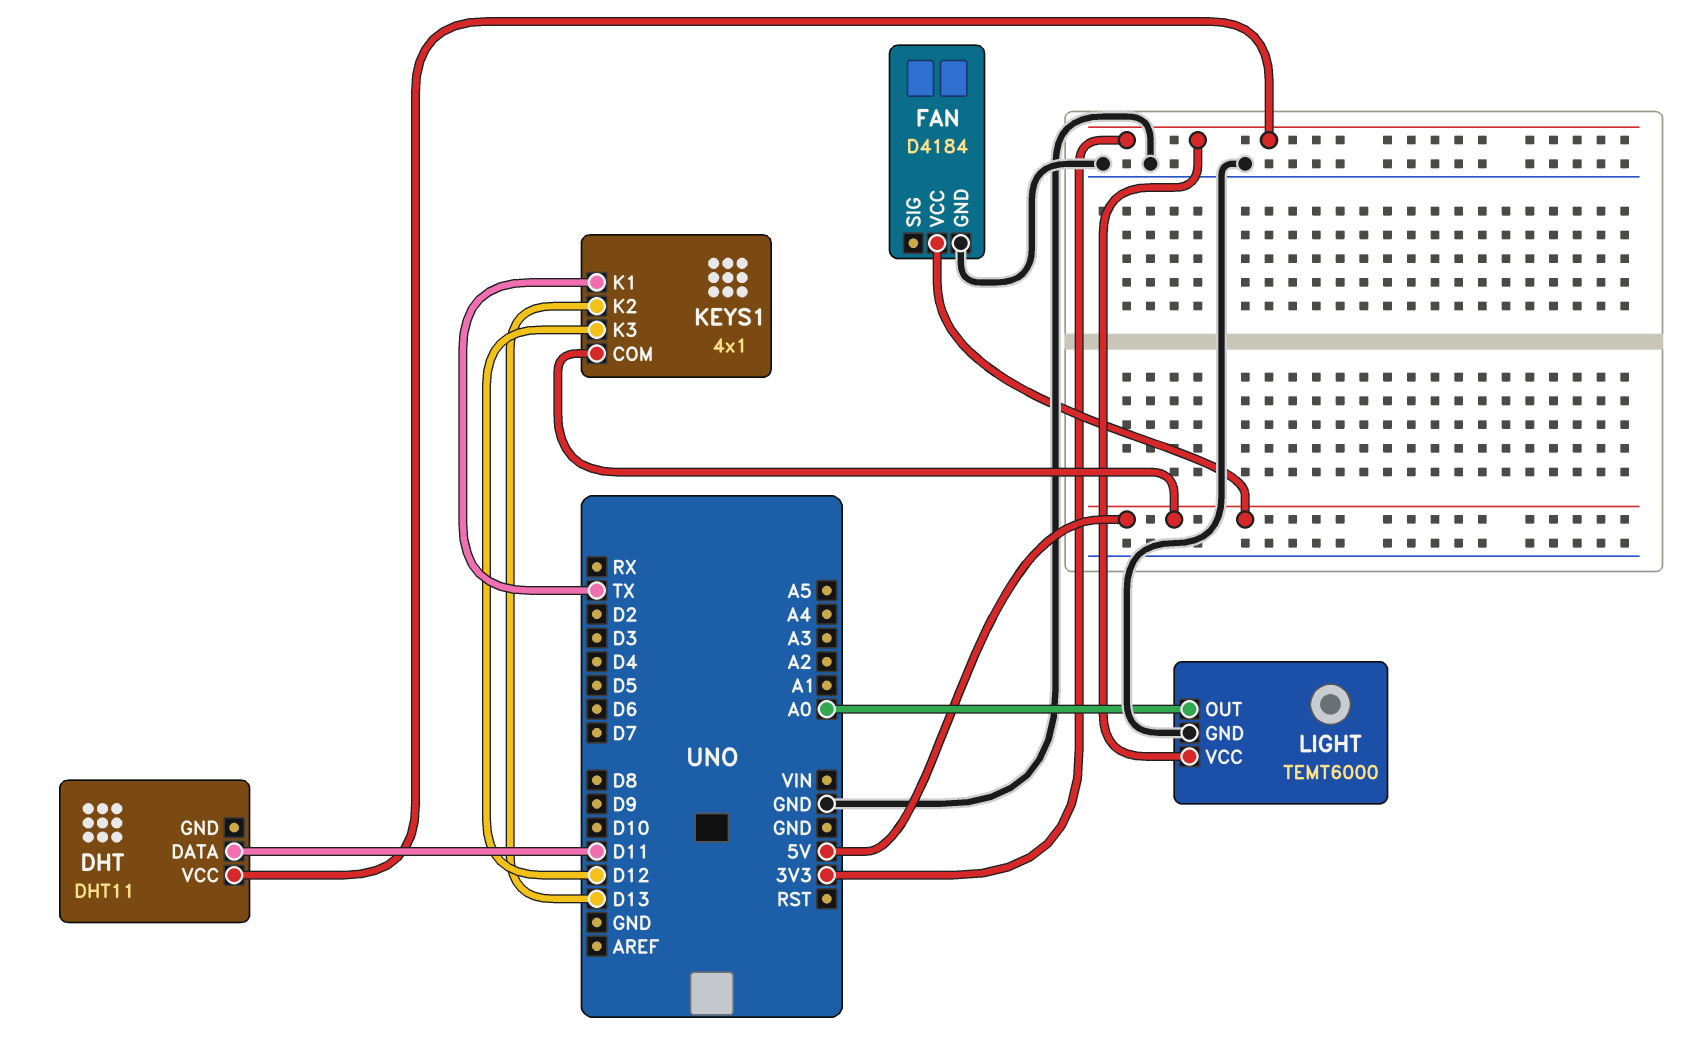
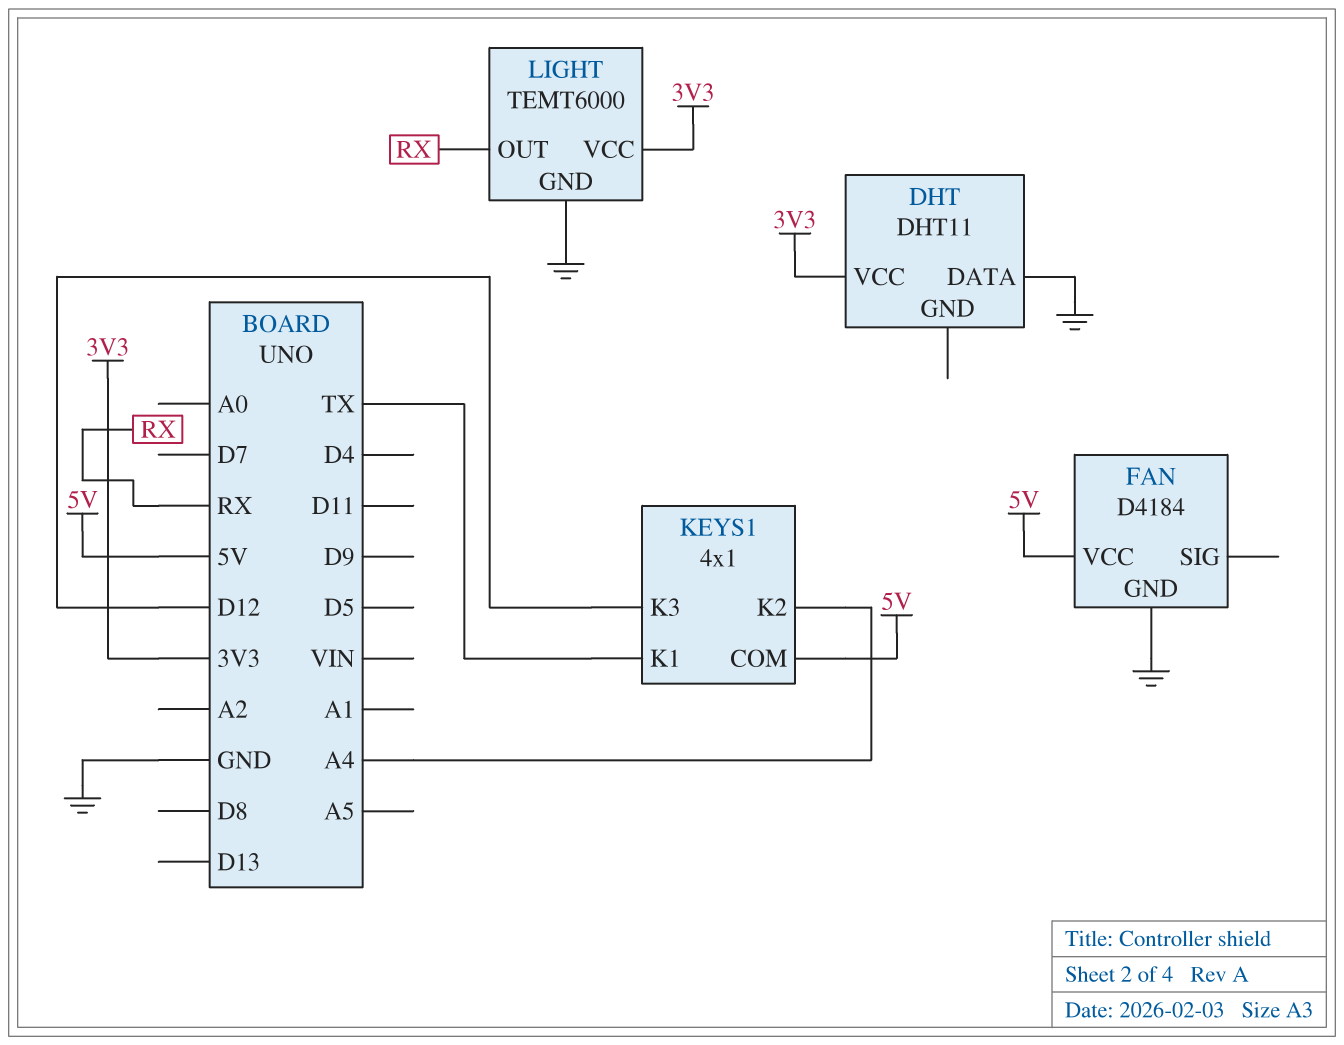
DHT pin DATA: D11 -> GND
KEYS1 pin K2: D13 -> A4
LIGHT pin OUT: A0 -> RX

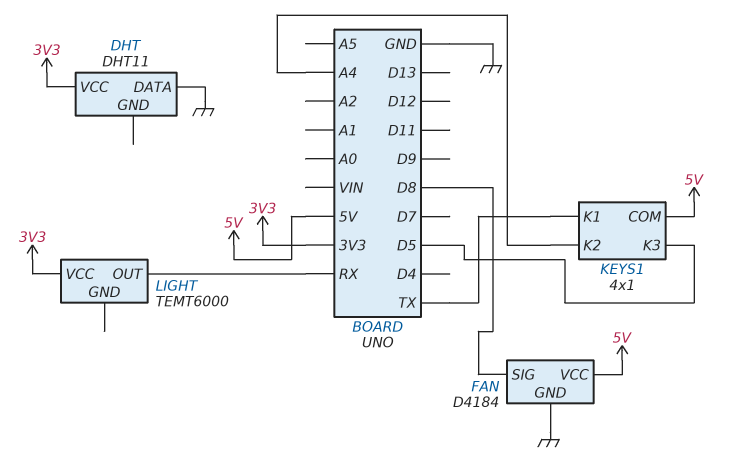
FAN pin SIG: none -> D8
KEYS1 pin K3: D12 -> D5
LIGHT pin GND: GND -> none

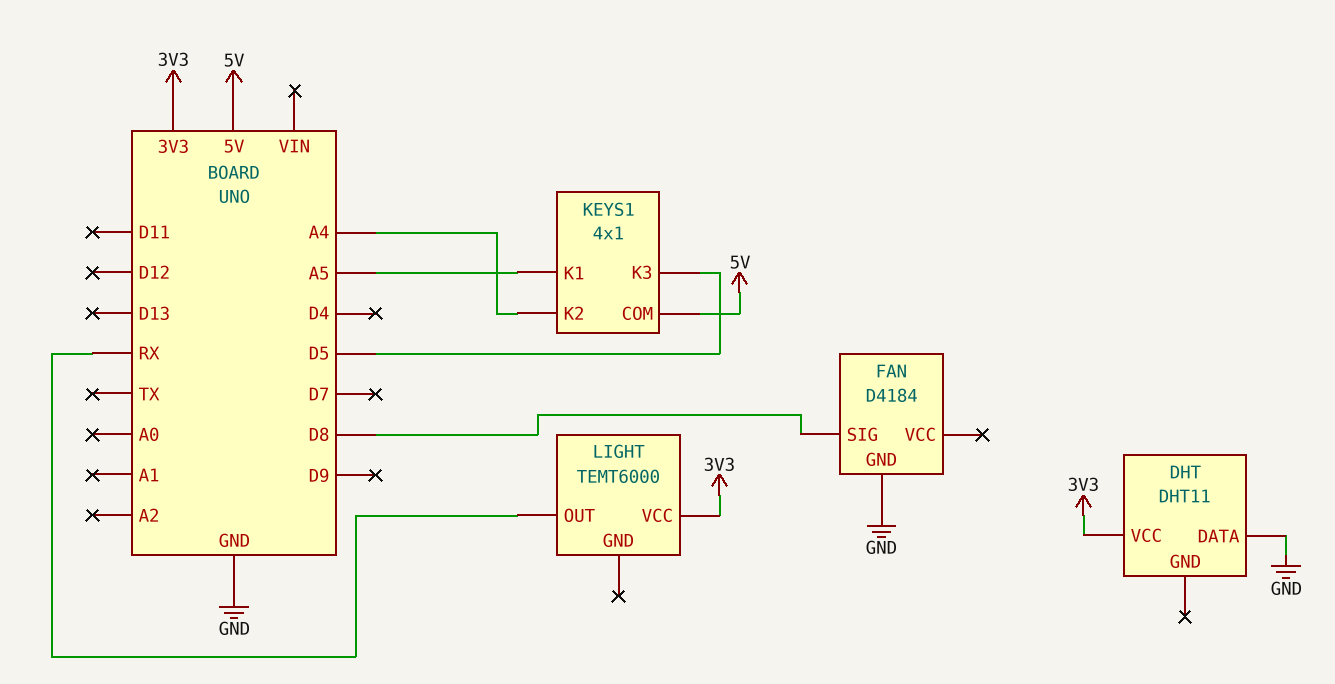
FAN pin VCC: 5V -> none
KEYS1 pin K1: TX -> A5

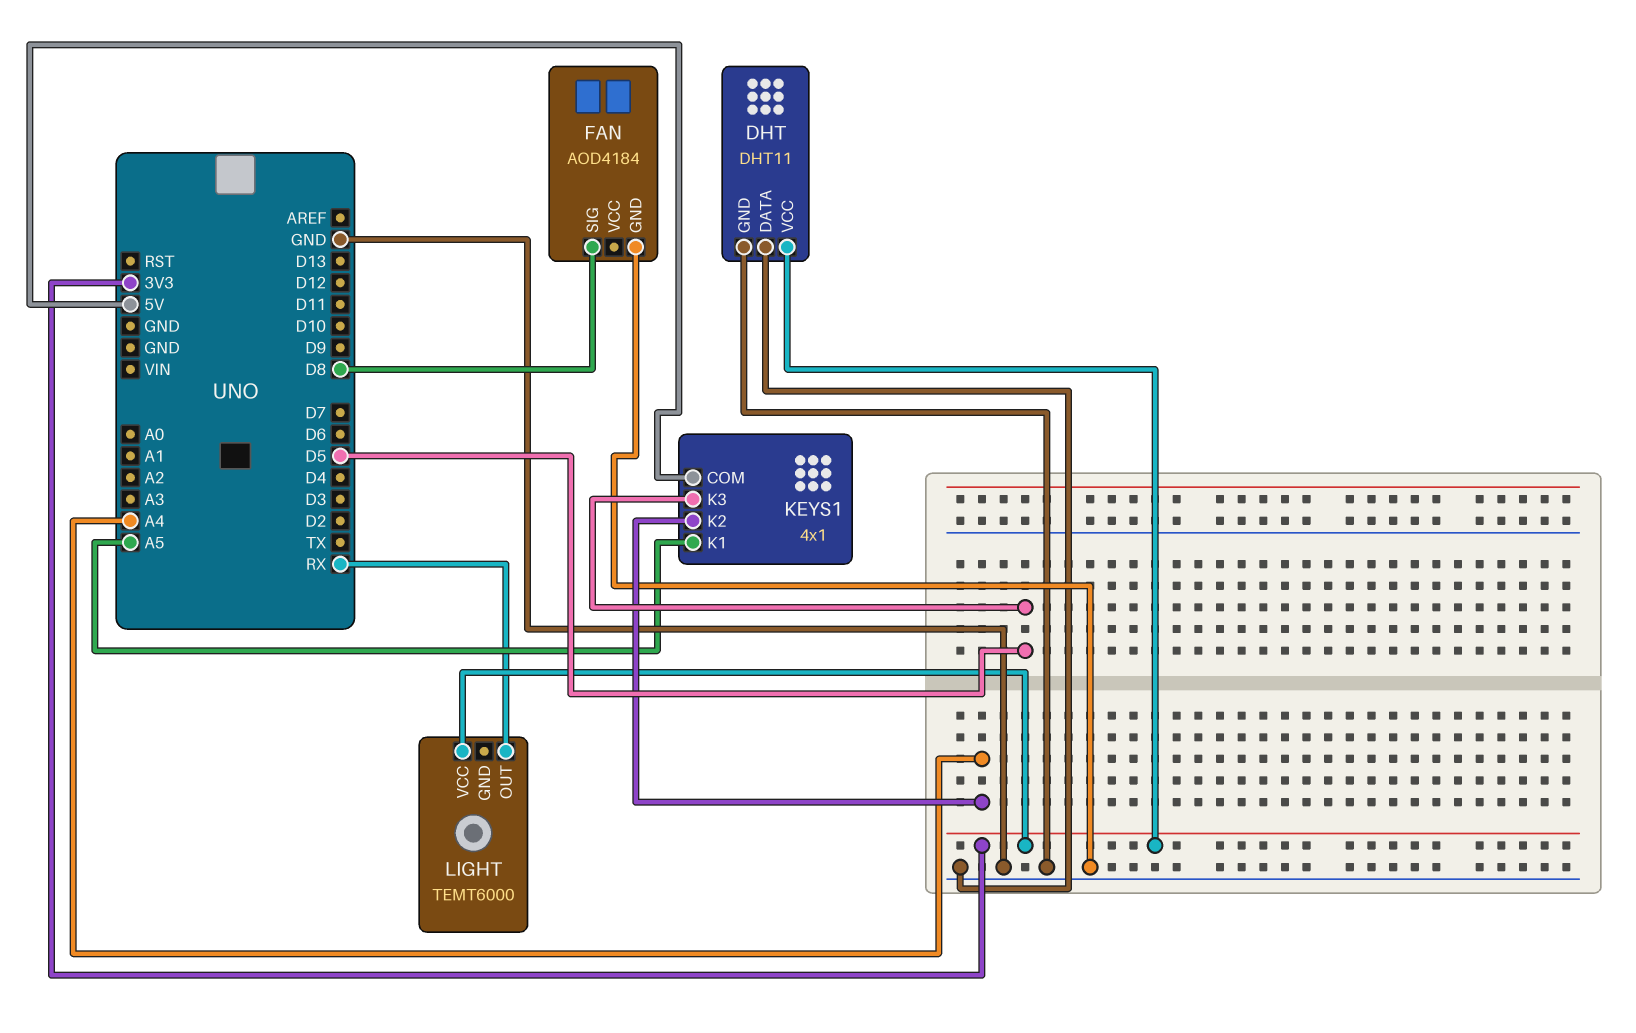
DHT pin GND: none -> GND
FAN: D4184 -> AOD4184

